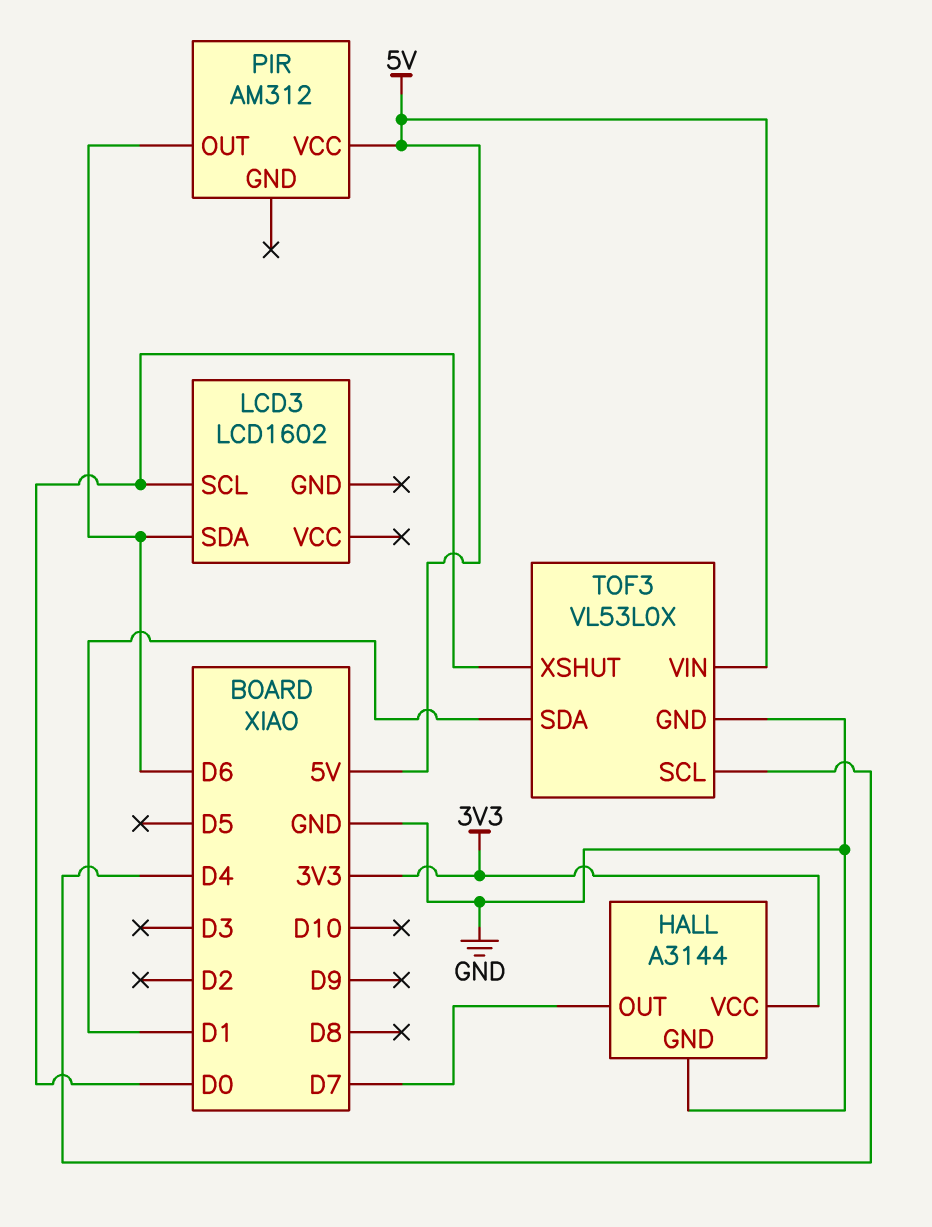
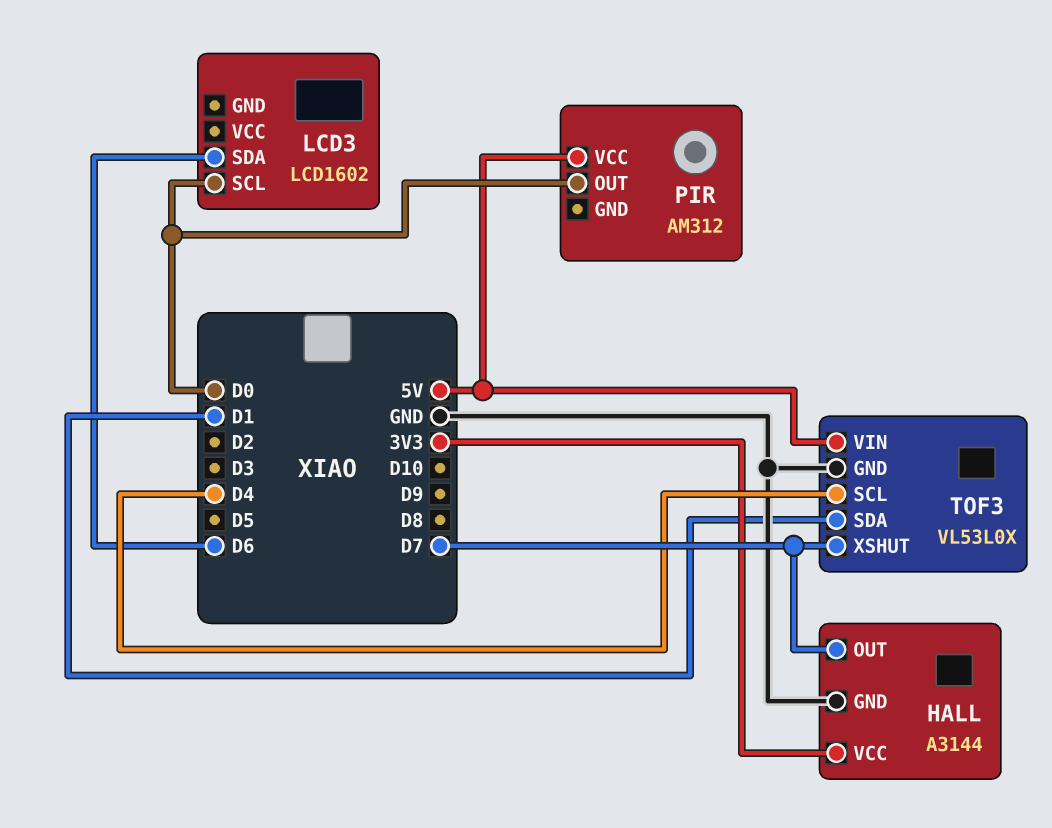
PIR pin OUT: D6 -> D0
TOF3 pin XSHUT: D0 -> D7

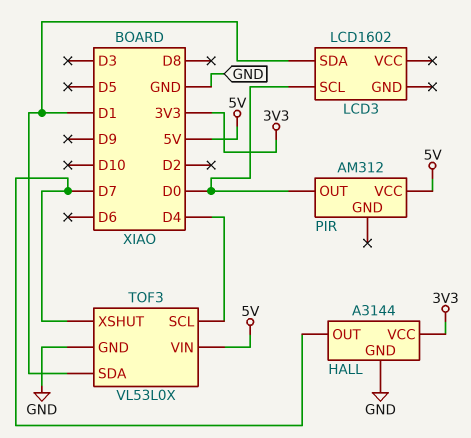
LCD3 pin SDA: D6 -> D1

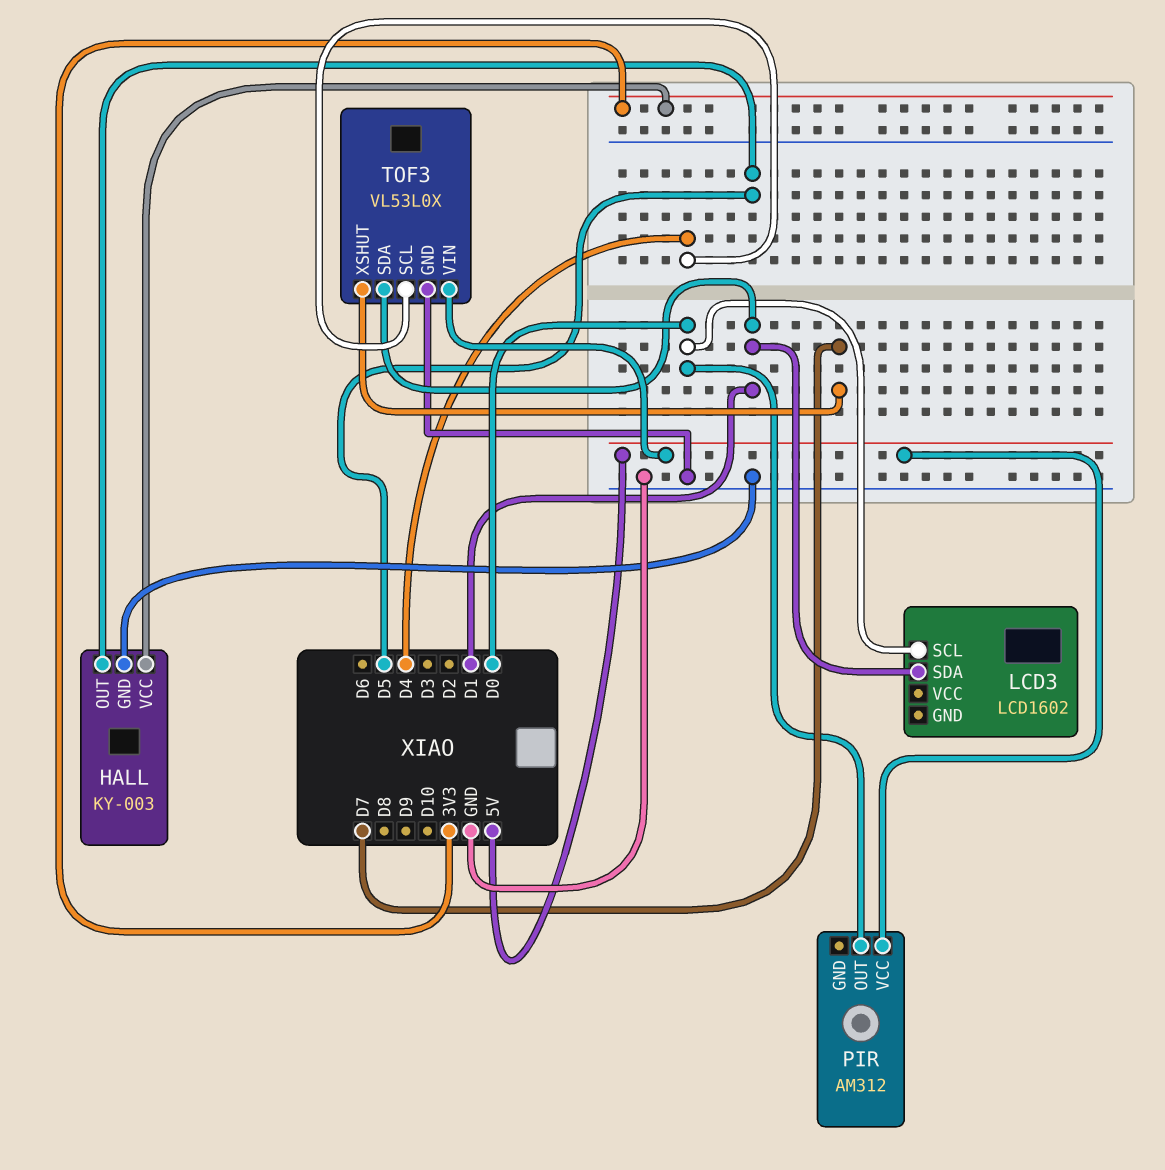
HALL: A3144 -> KY-003
HALL pin OUT: D7 -> D5

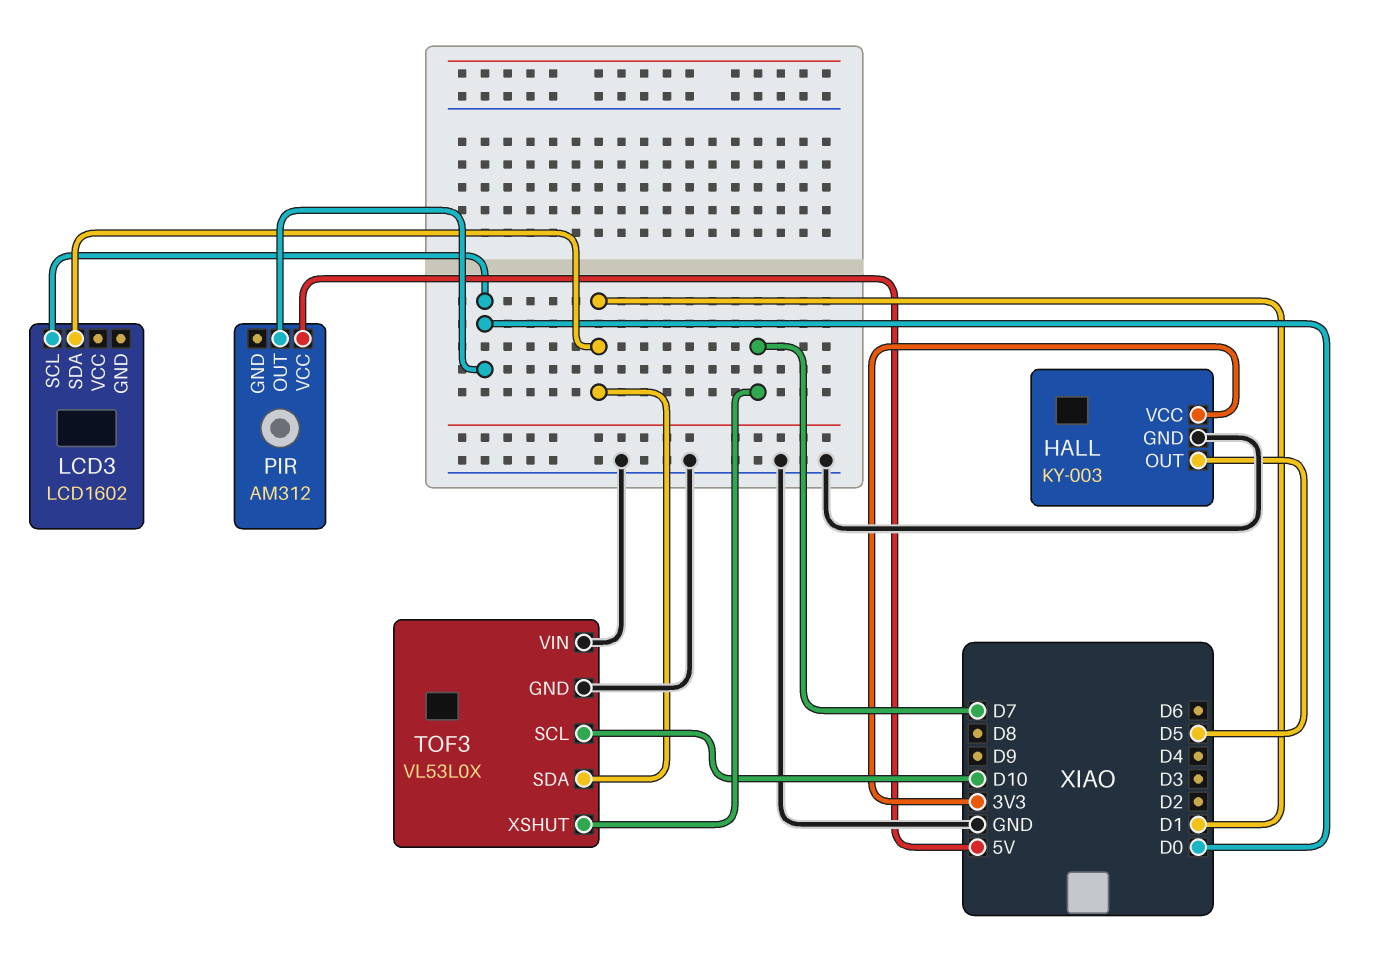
TOF3 pin SCL: D4 -> D10
TOF3 pin VIN: 5V -> GND

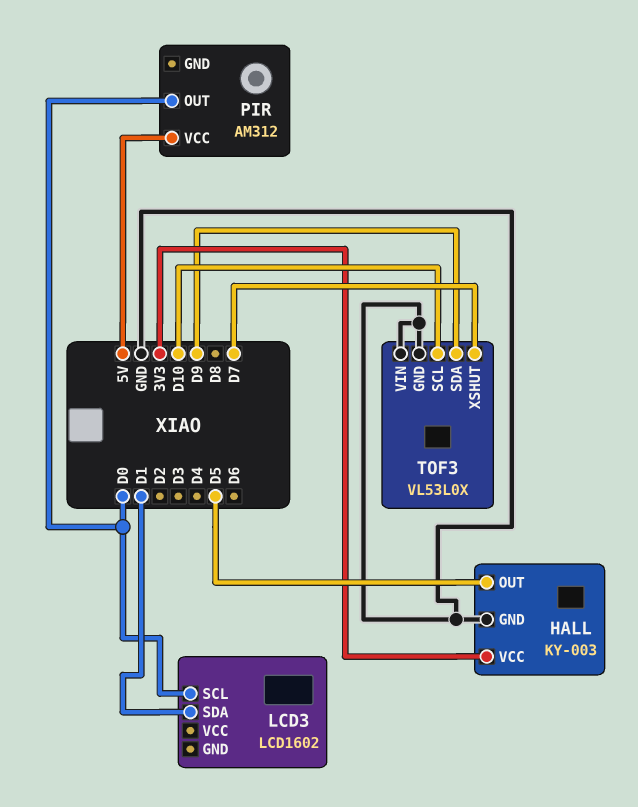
TOF3 pin SDA: D1 -> D9

